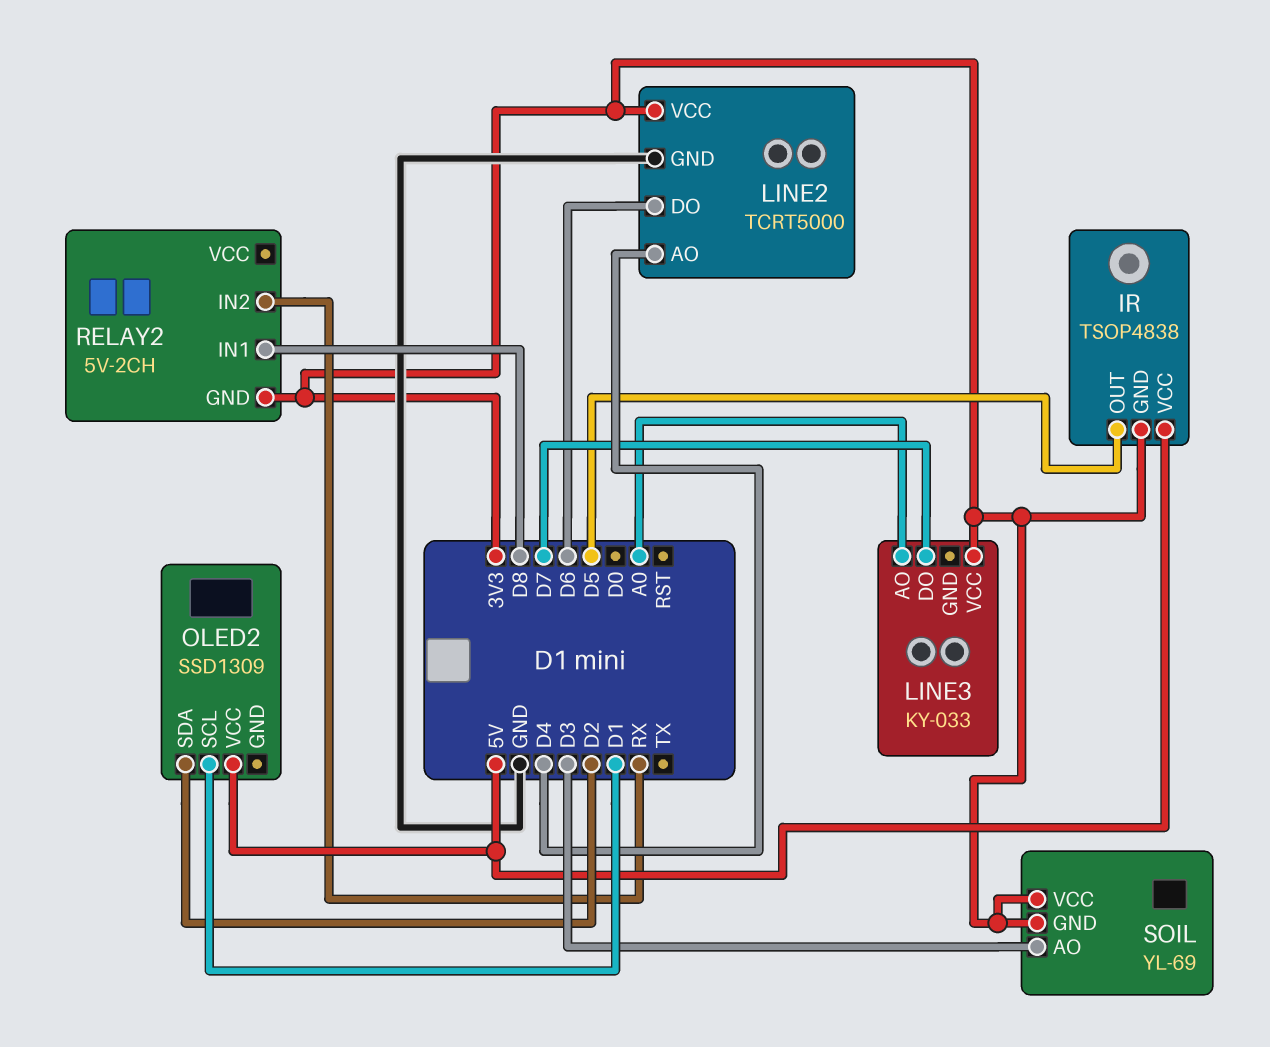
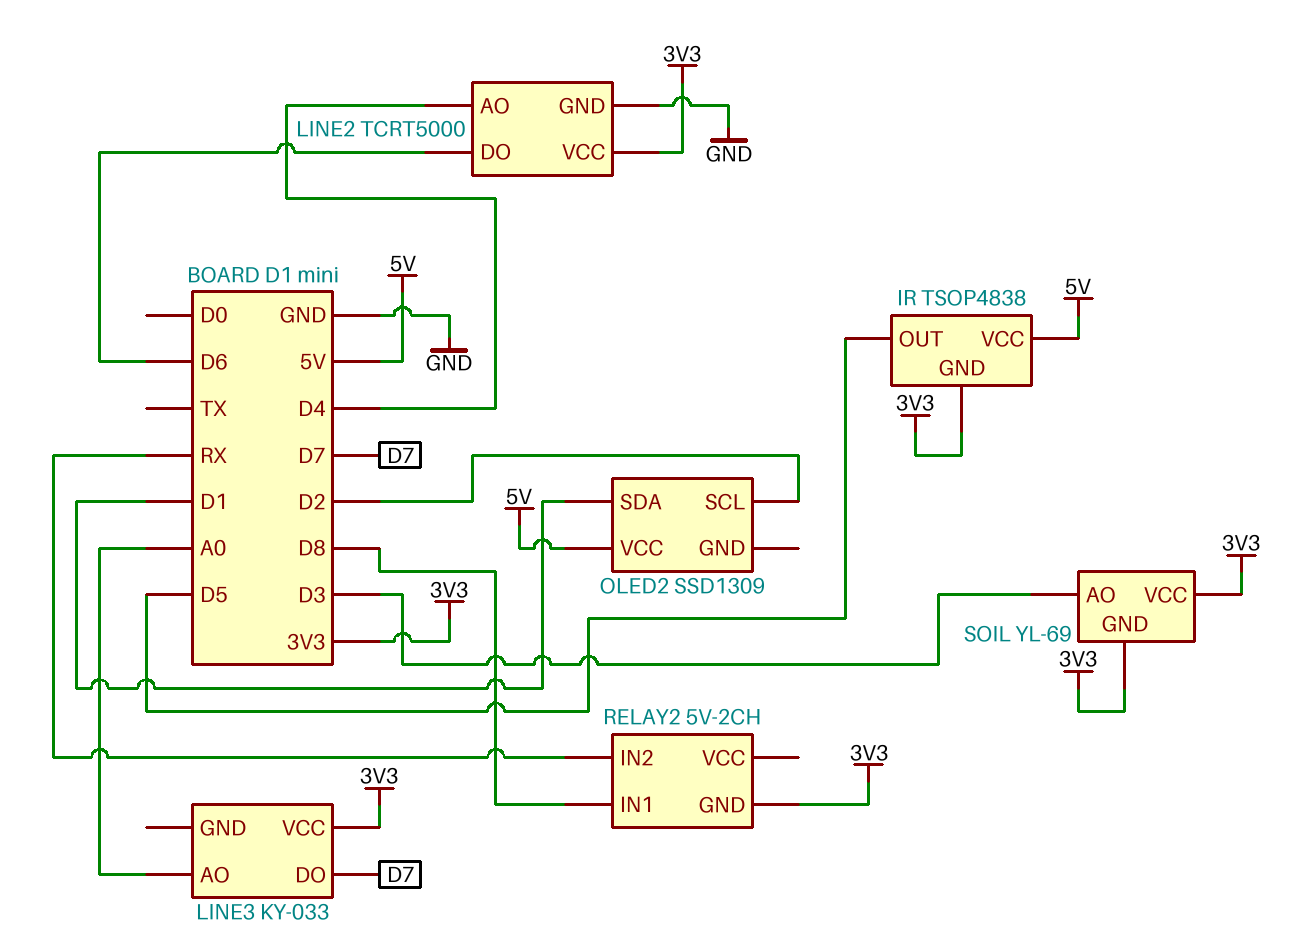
OLED2 pin SCL: D1 -> D2
OLED2 pin SDA: D2 -> D1

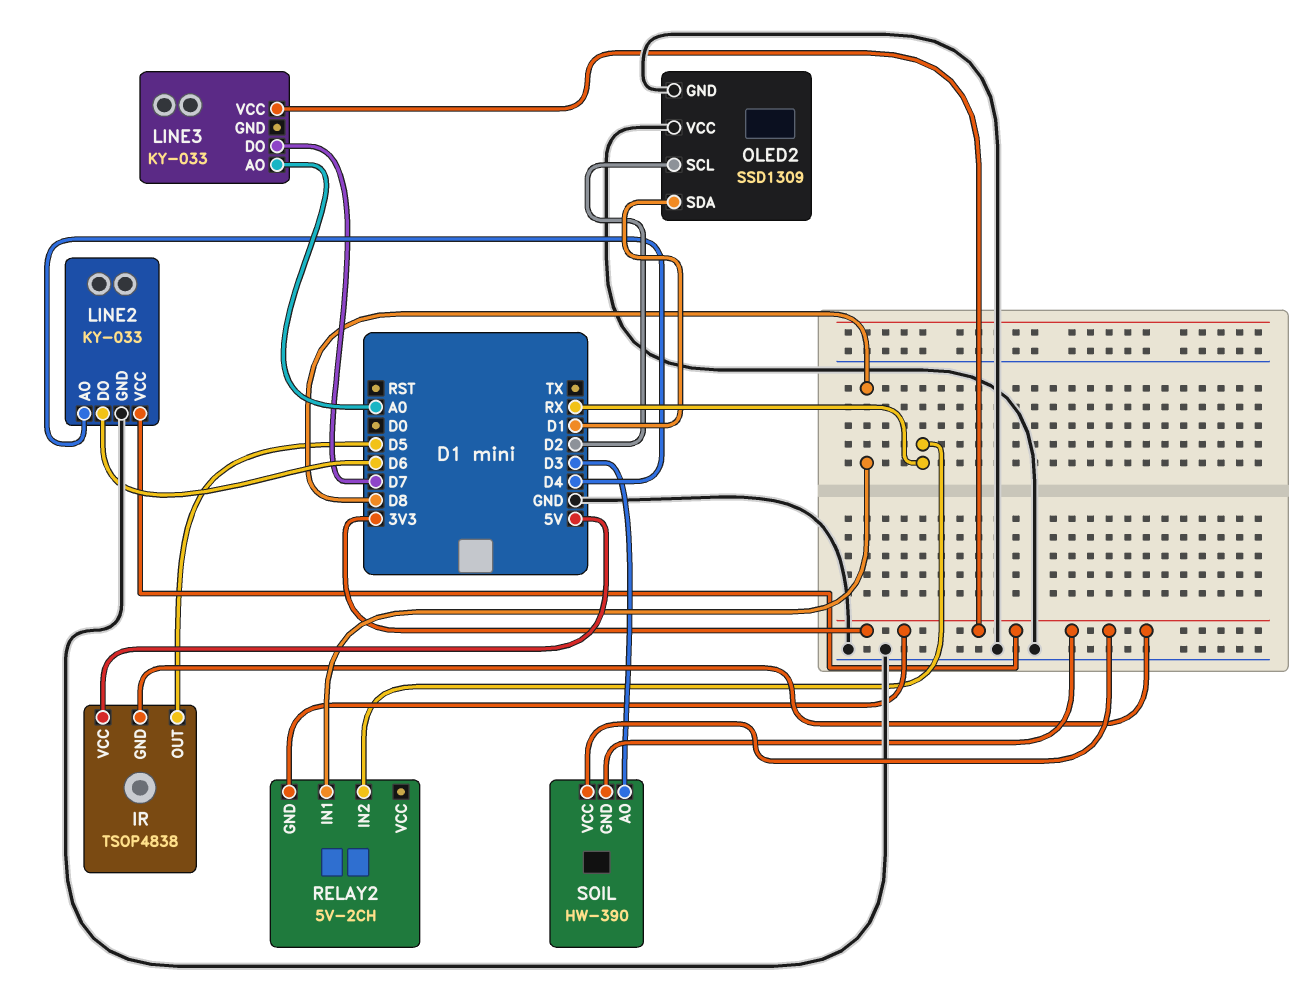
LINE2: TCRT5000 -> KY-033
OLED2 pin GND: none -> GND
OLED2 pin VCC: 5V -> GND
SOIL: YL-69 -> HW-390

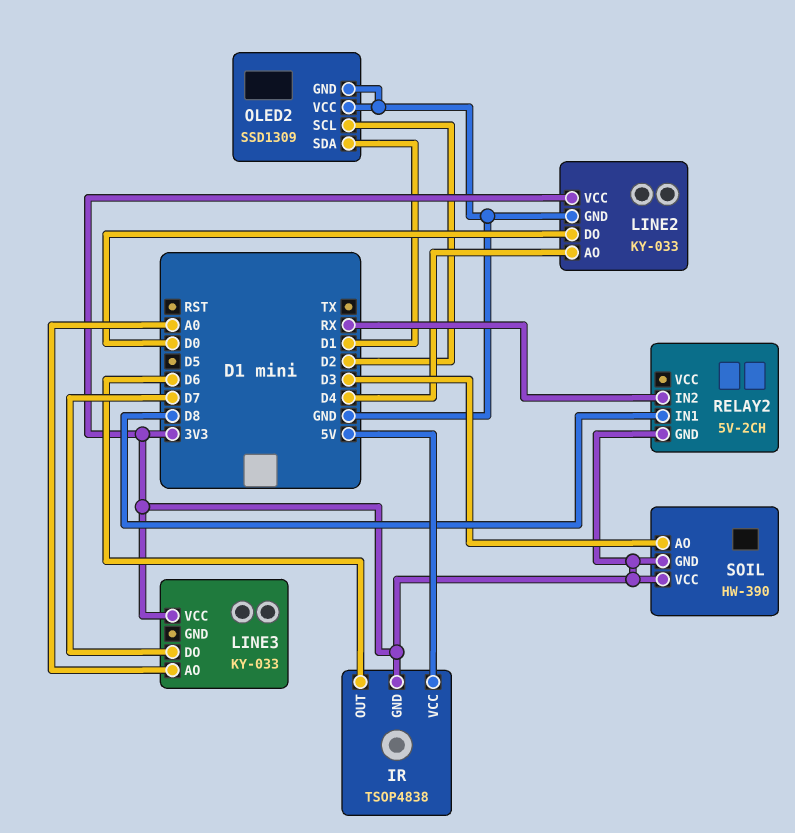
IR pin OUT: D5 -> D6
LINE2 pin DO: D6 -> D0

